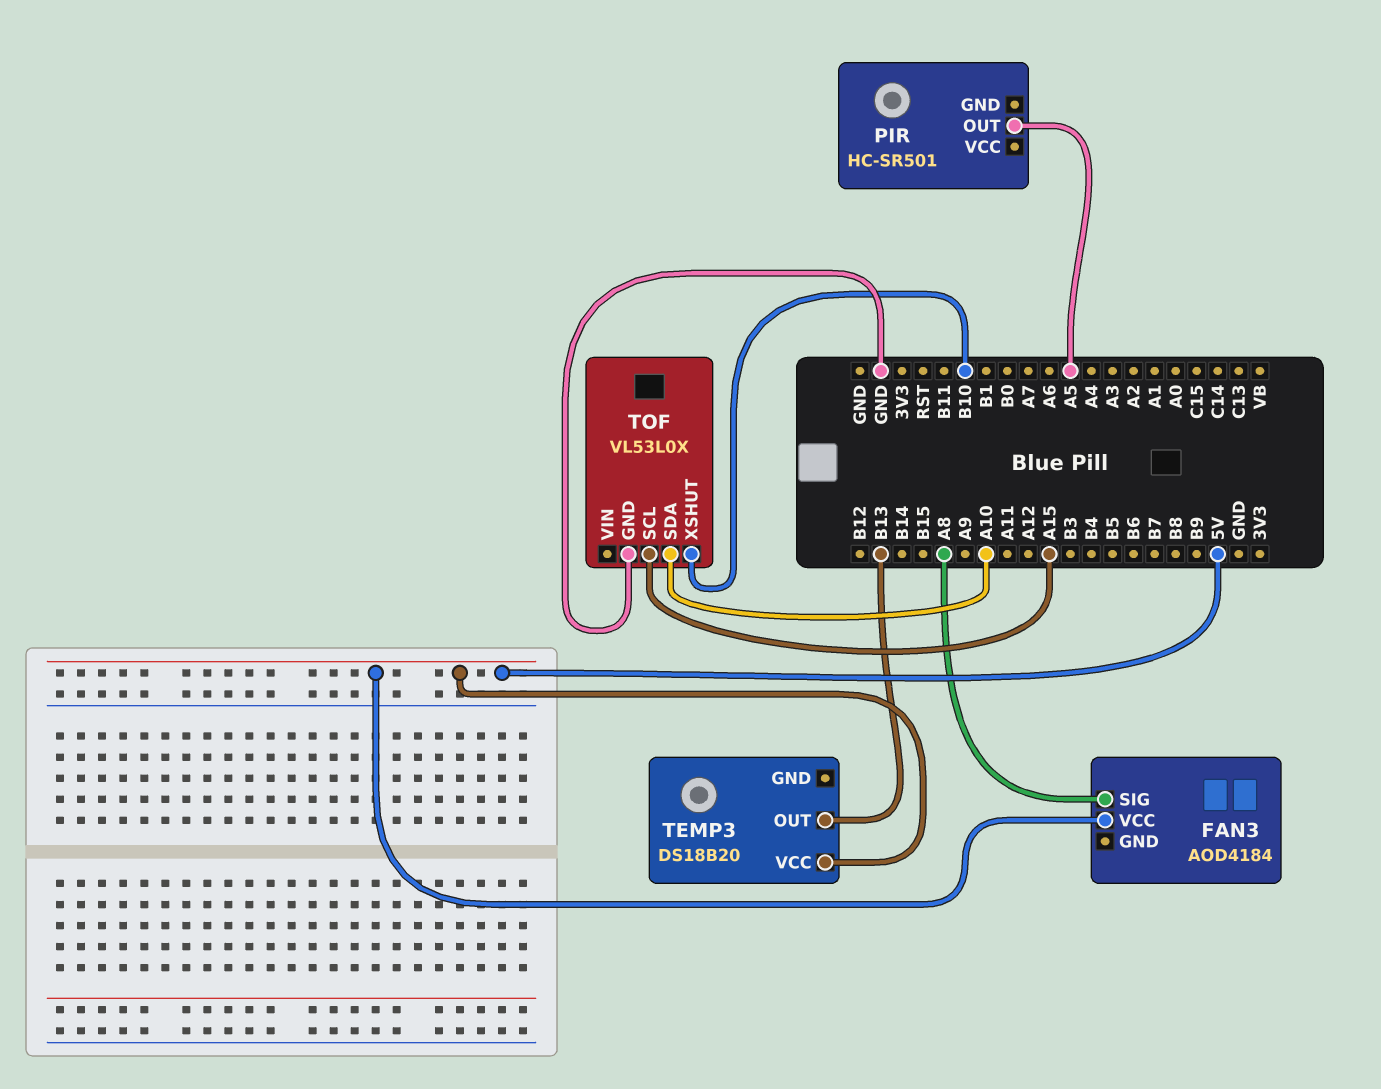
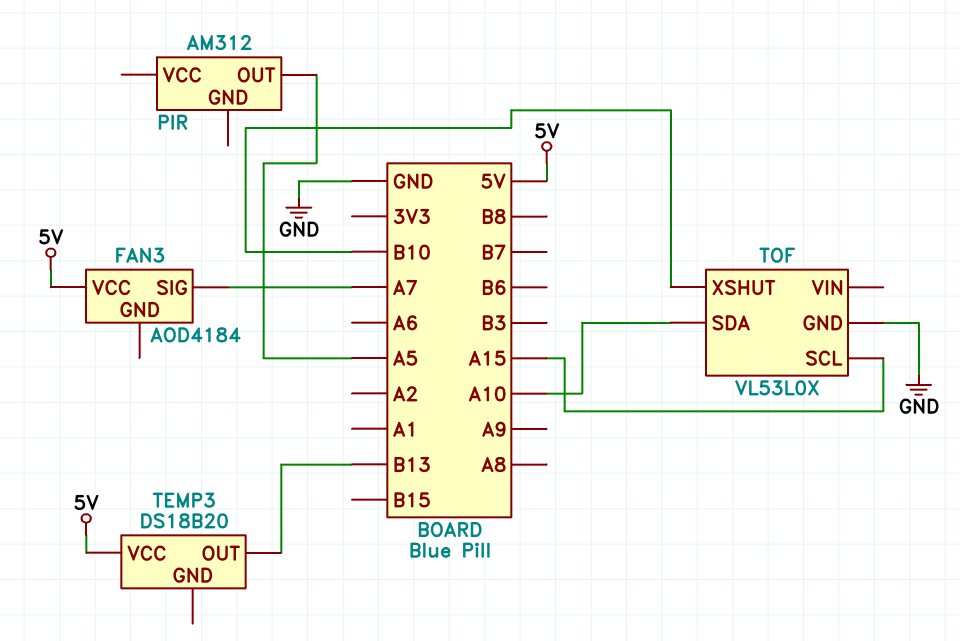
FAN3 pin SIG: A8 -> A7
PIR: HC-SR501 -> AM312

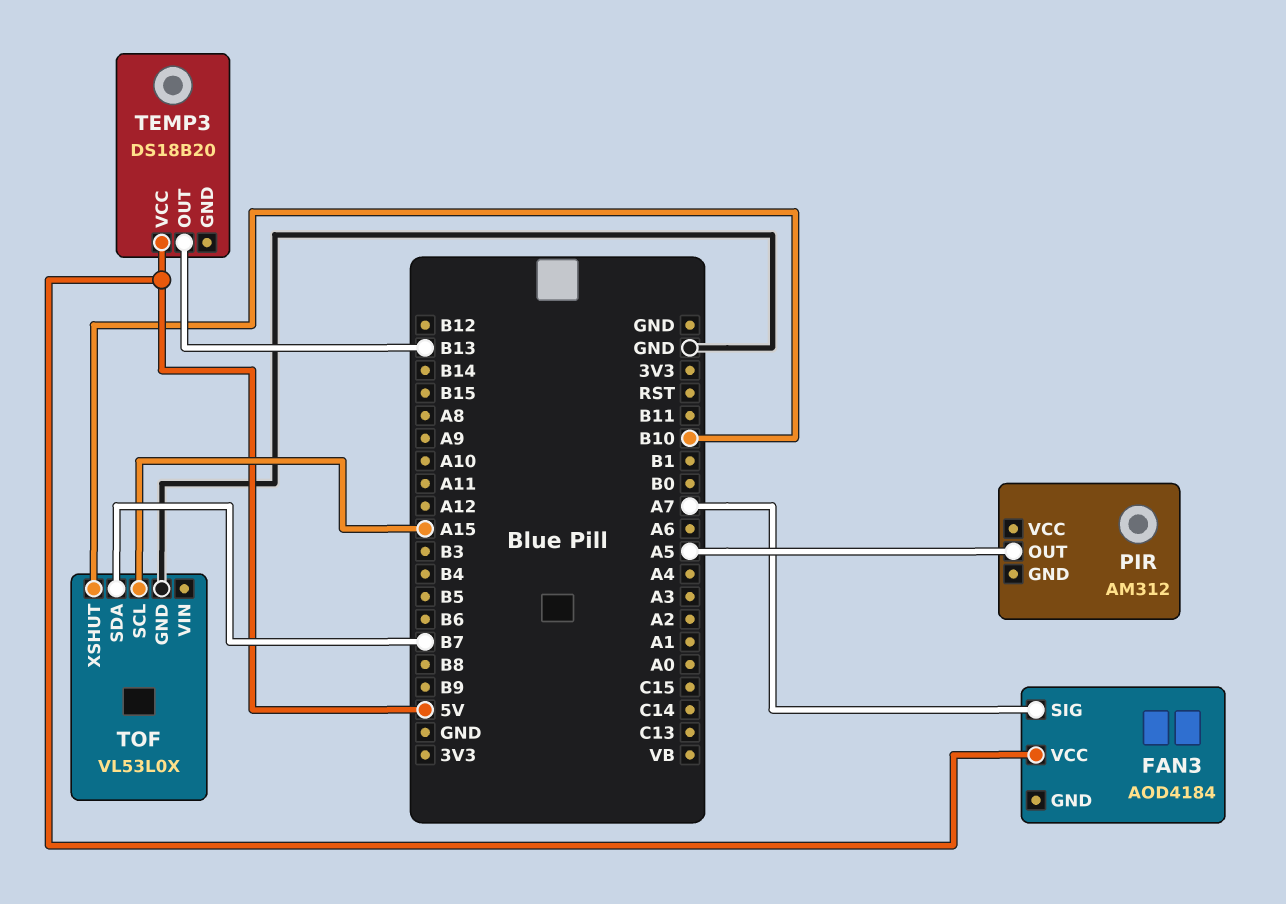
TOF pin SDA: A10 -> B7

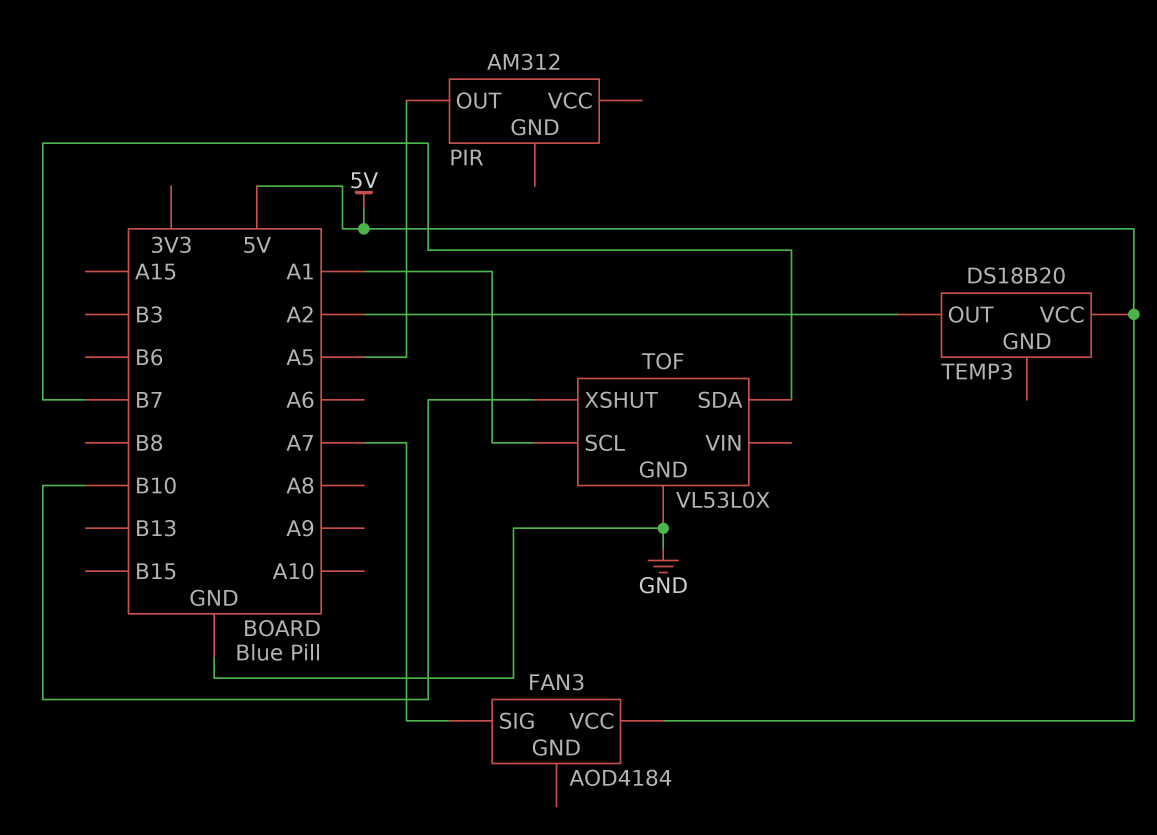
TEMP3 pin OUT: B13 -> A2
TOF pin SCL: A15 -> A1

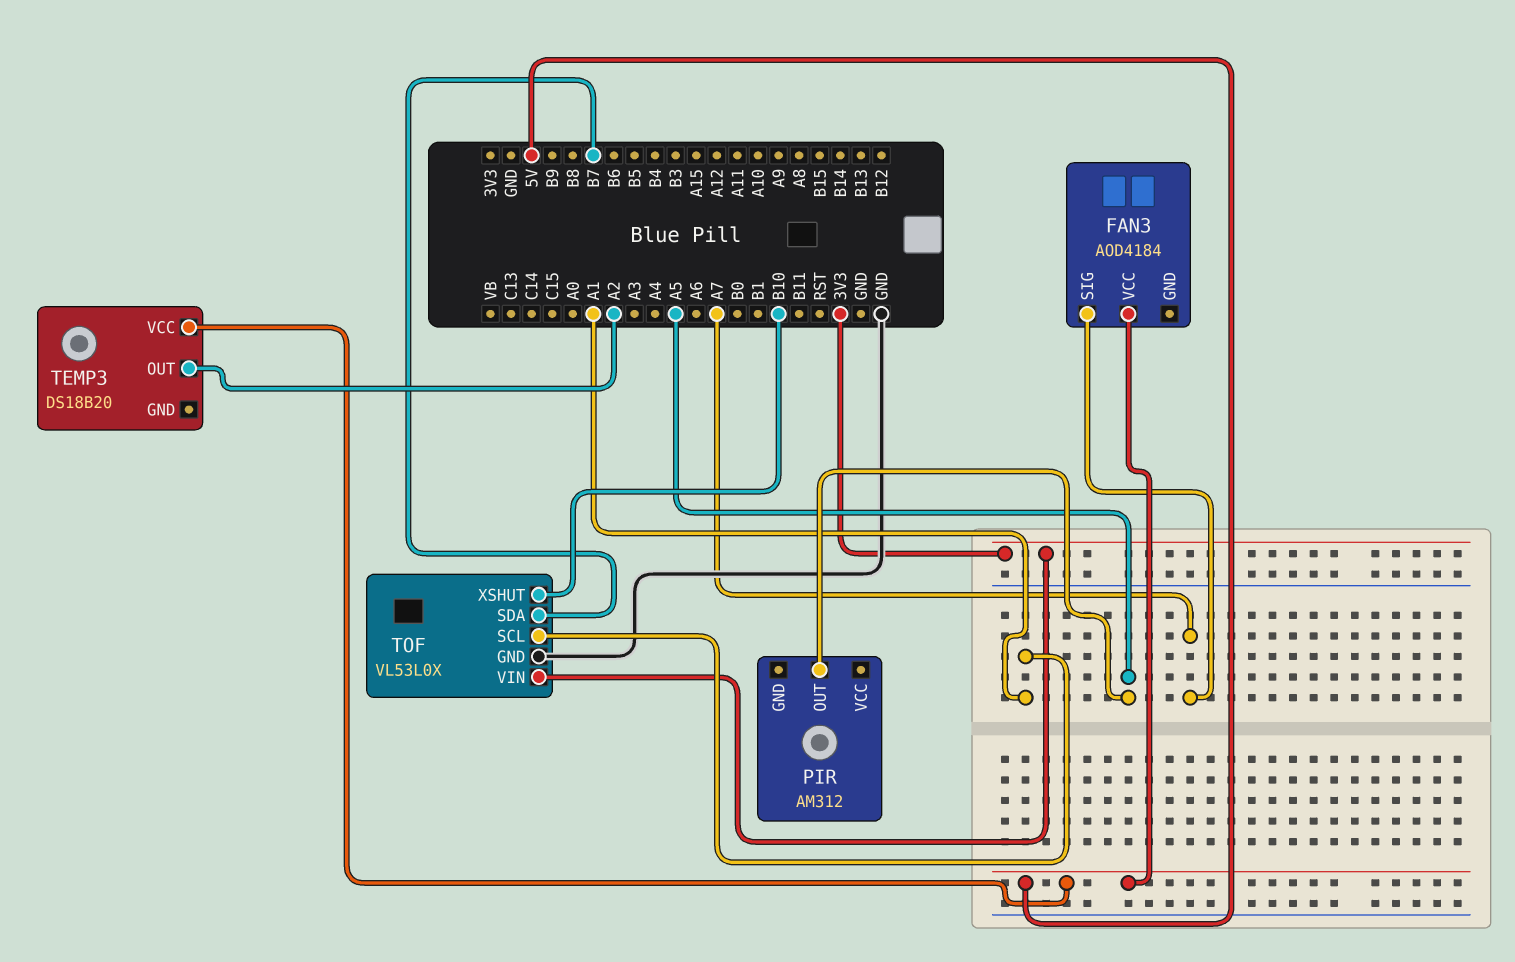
TOF pin VIN: none -> 3V3

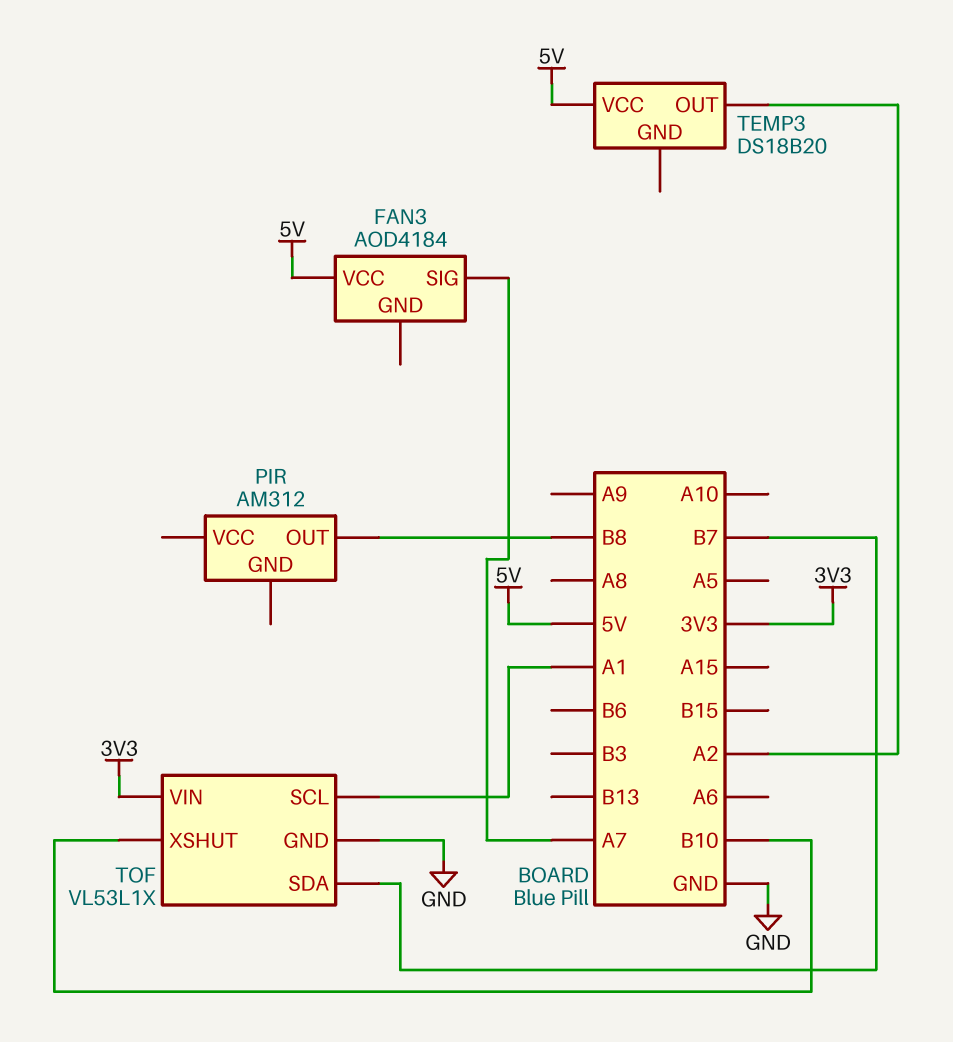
PIR pin OUT: A5 -> B8
TOF: VL53L0X -> VL53L1X

